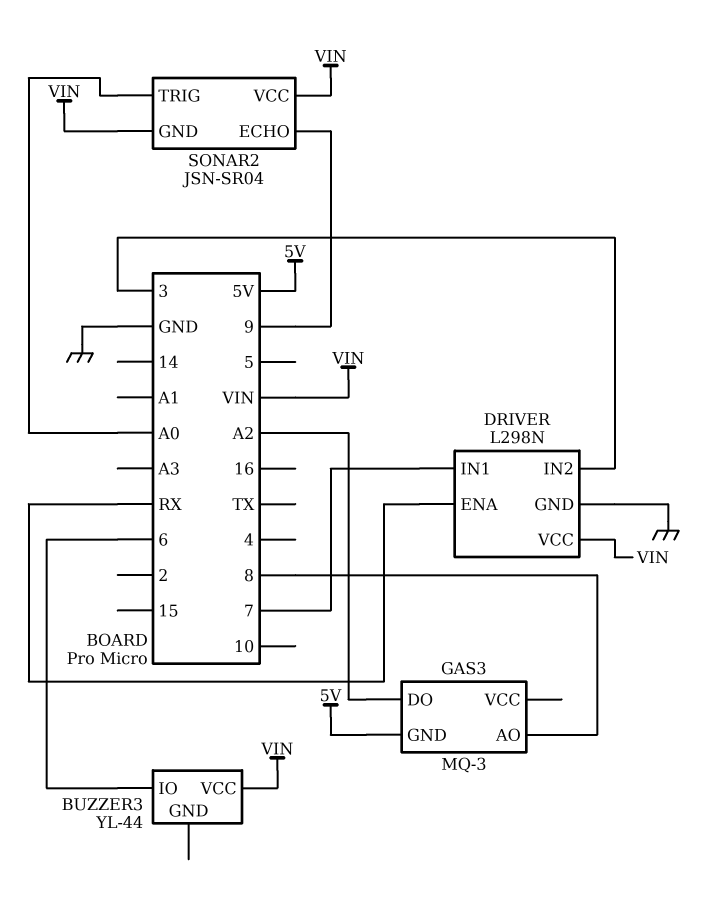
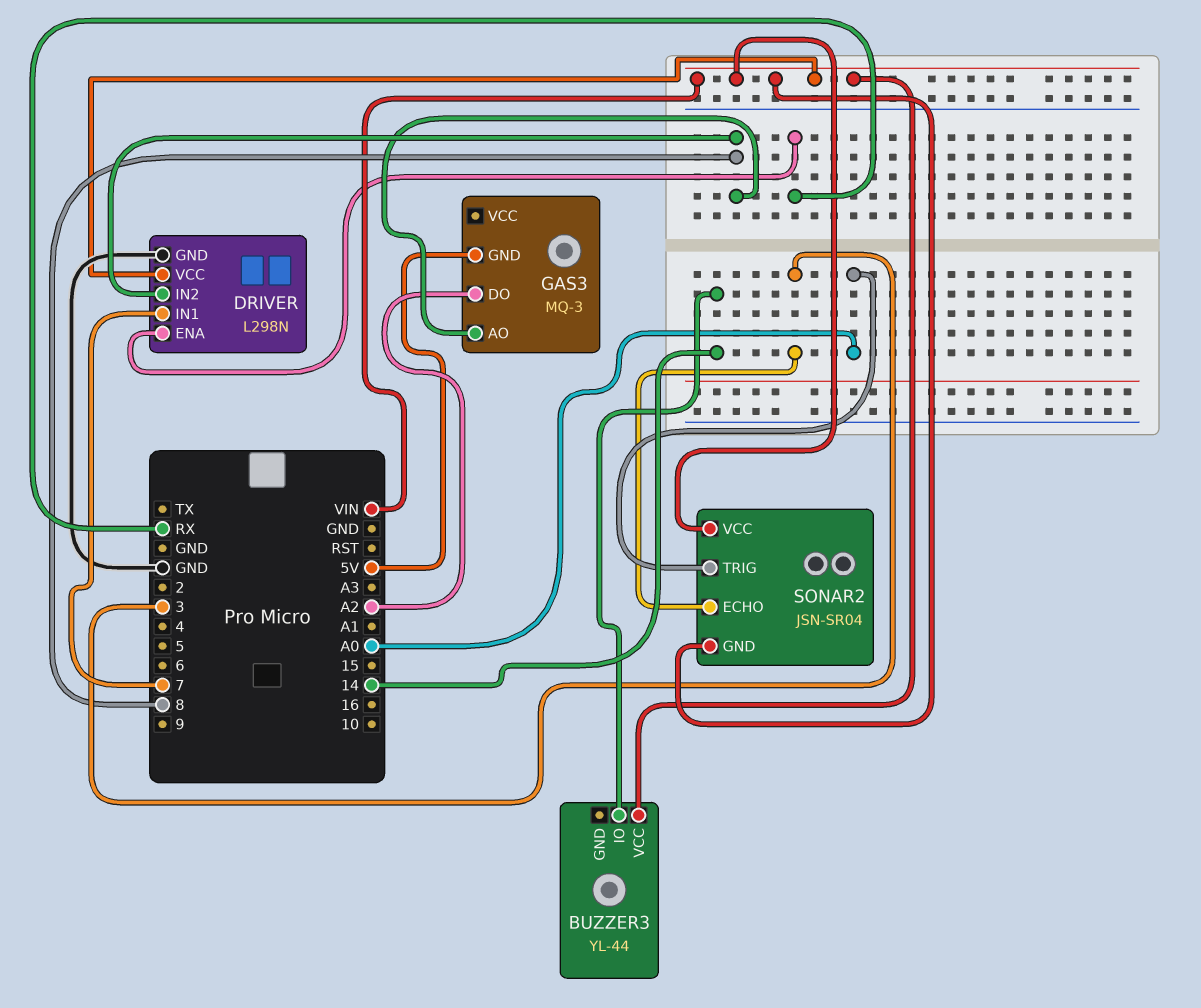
BUZZER3 pin IO: 6 -> 14
DRIVER pin IN2: 3 -> 8
SONAR2 pin ECHO: 9 -> 3

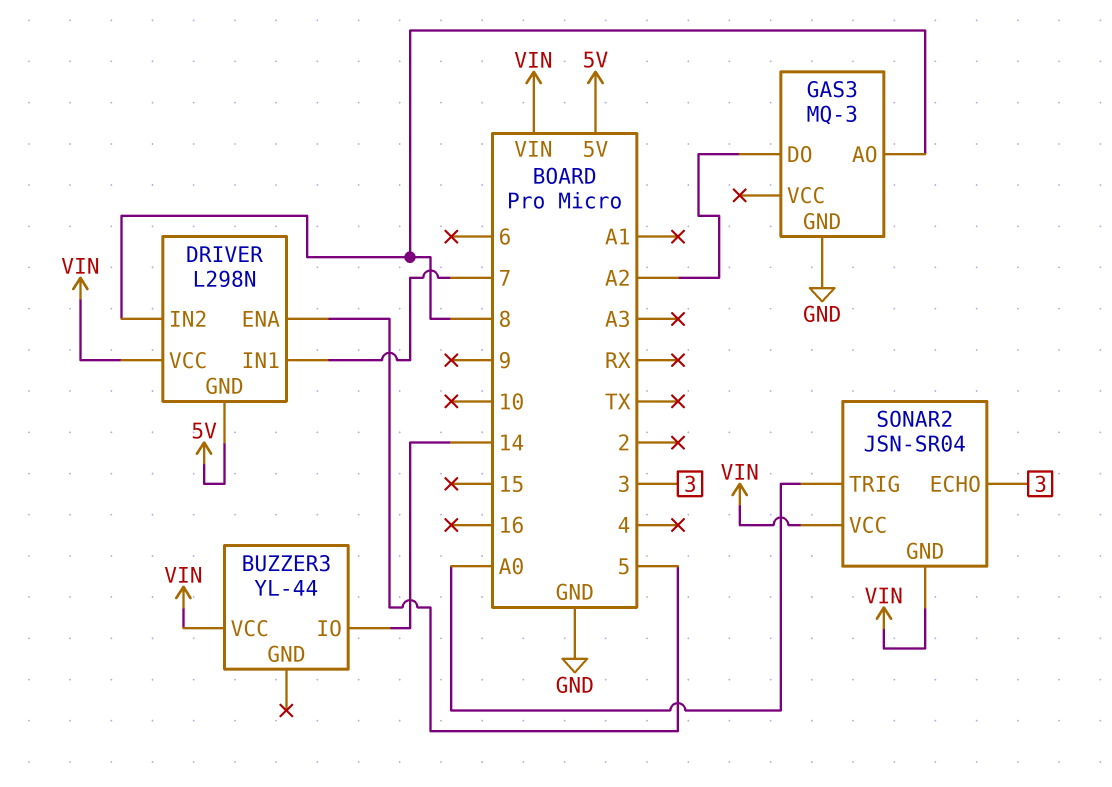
DRIVER pin ENA: RX -> 5
DRIVER pin GND: GND -> 5V
GAS3 pin GND: 5V -> GND

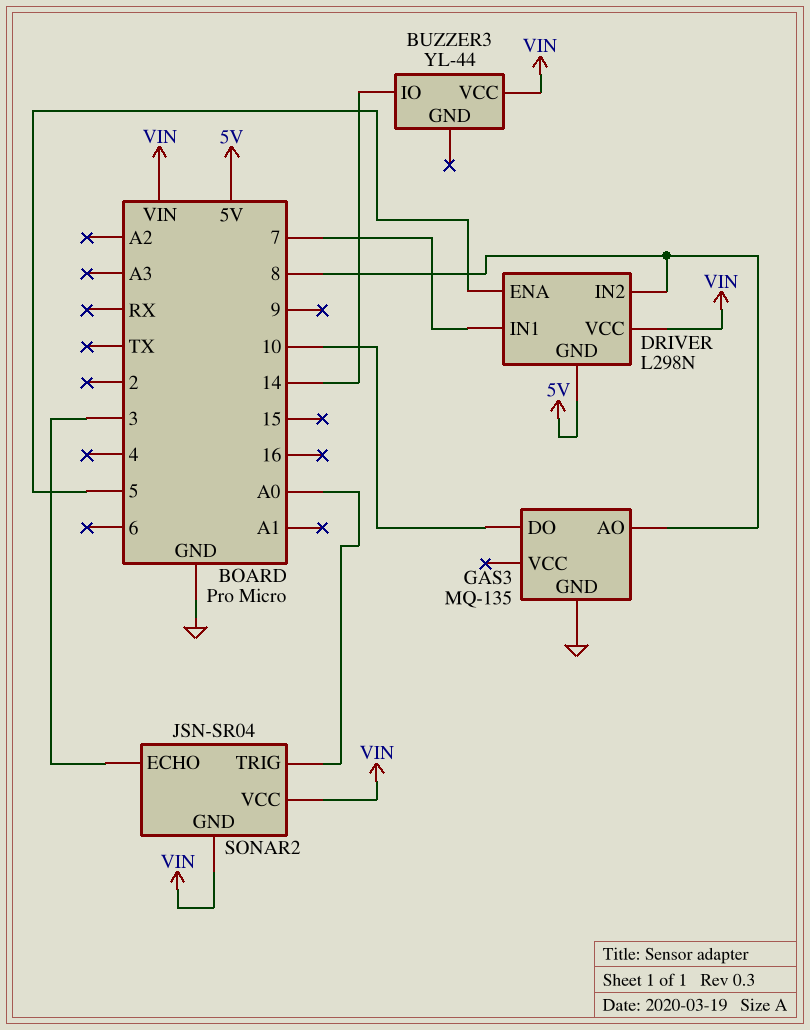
GAS3: MQ-3 -> MQ-135
GAS3 pin DO: A2 -> 10

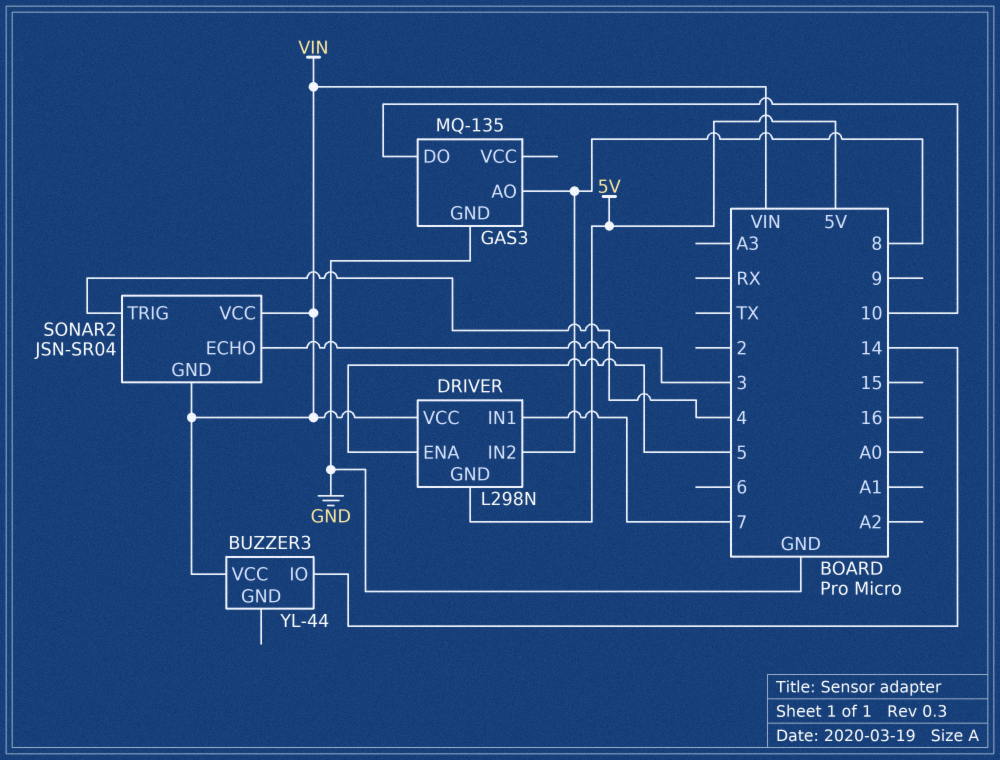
SONAR2 pin TRIG: A0 -> 4

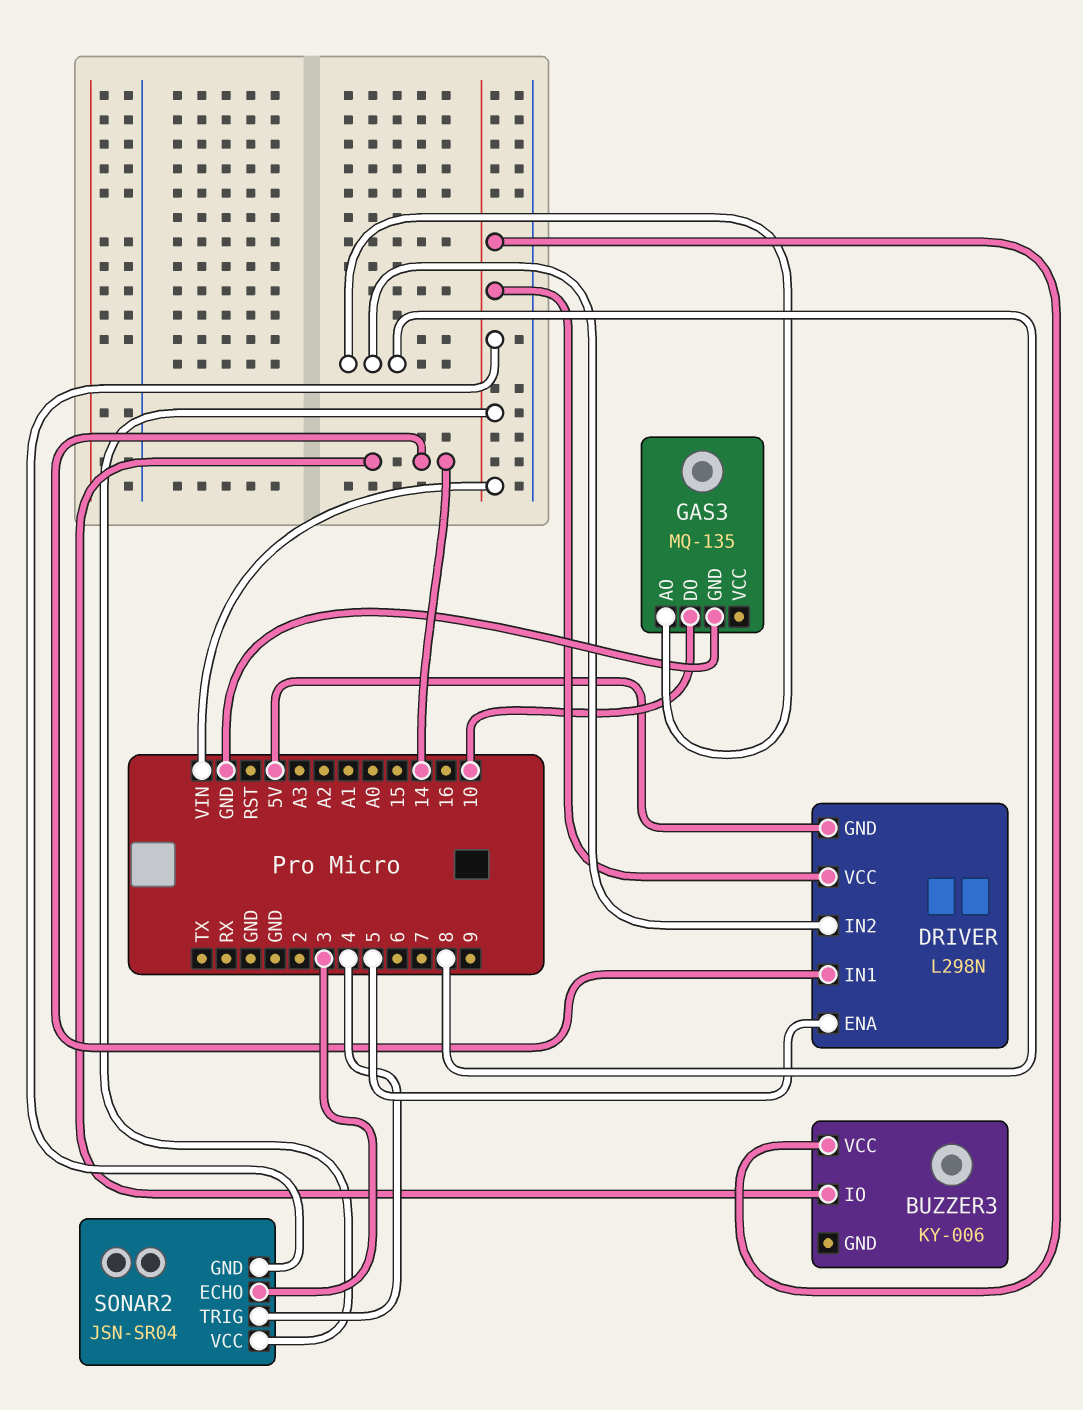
BUZZER3: YL-44 -> KY-006
DRIVER pin IN1: 7 -> 14

